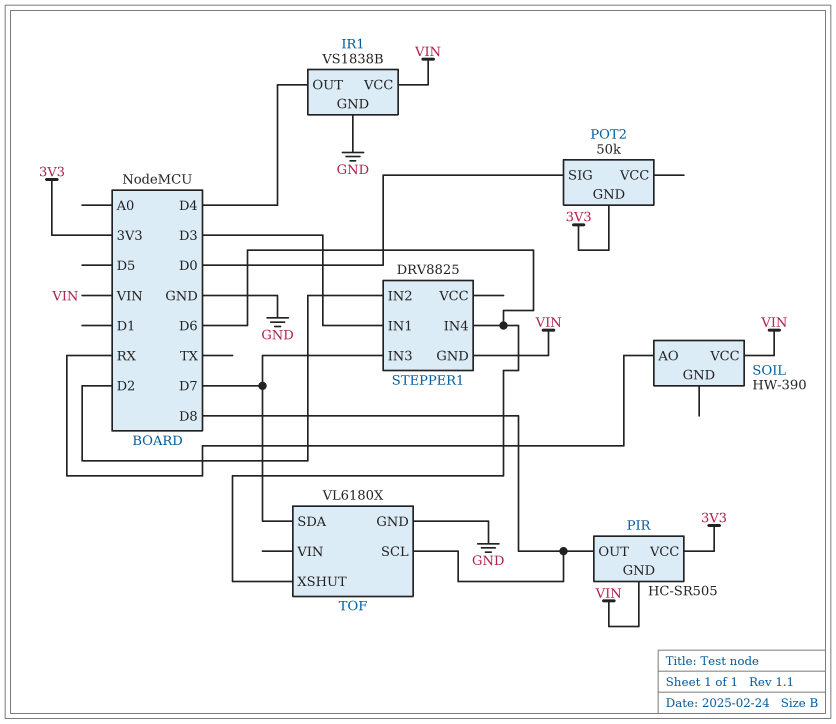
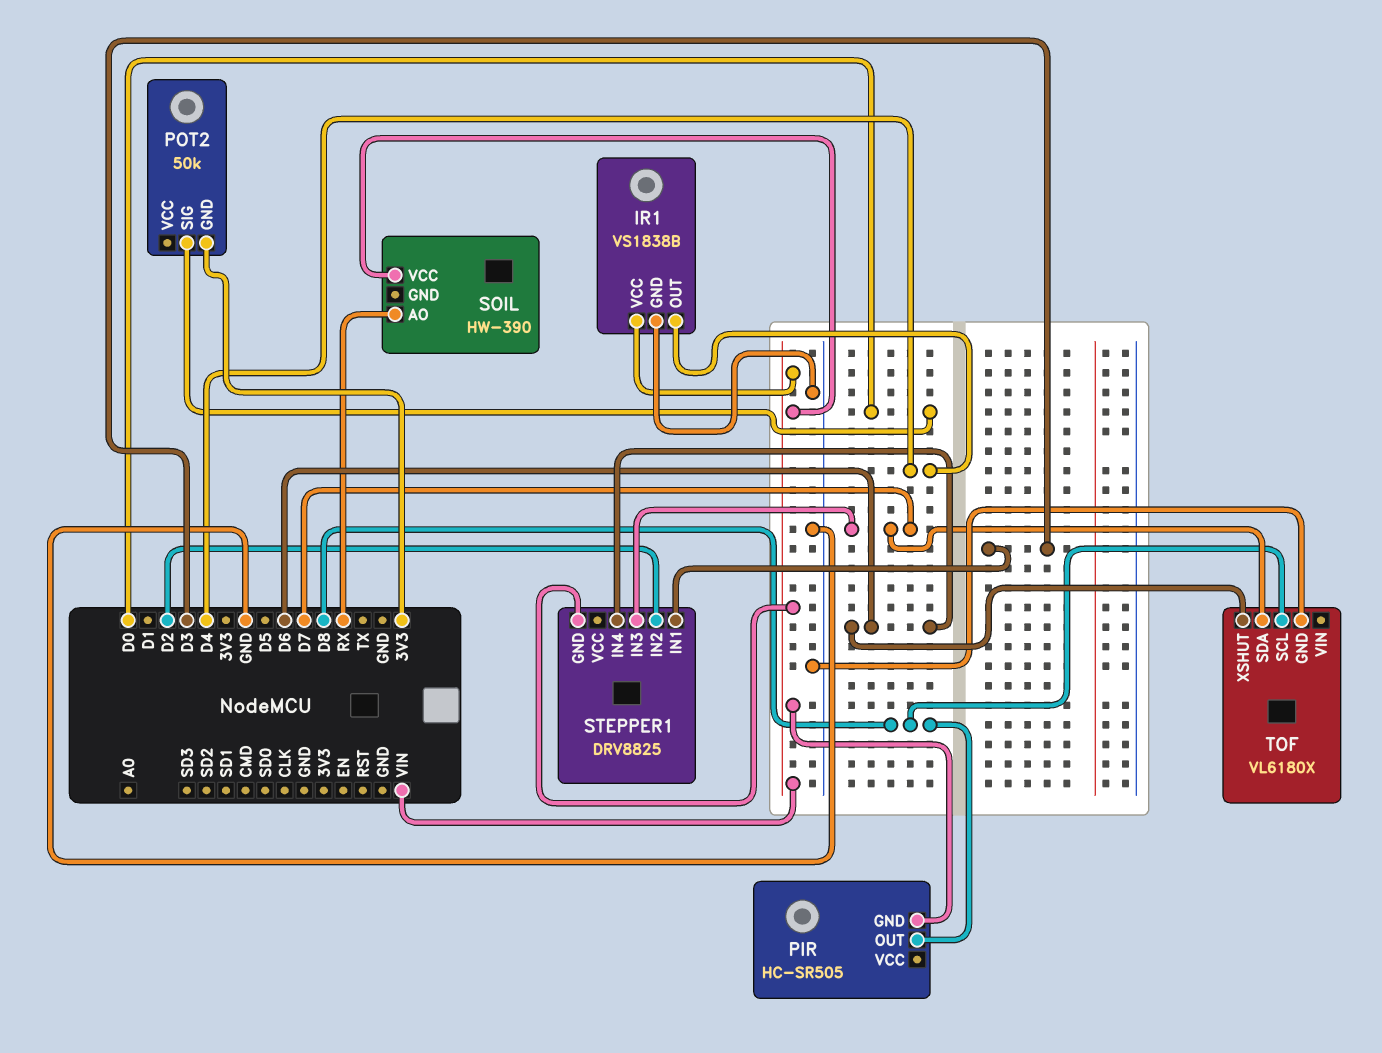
PIR pin VCC: 3V3 -> none

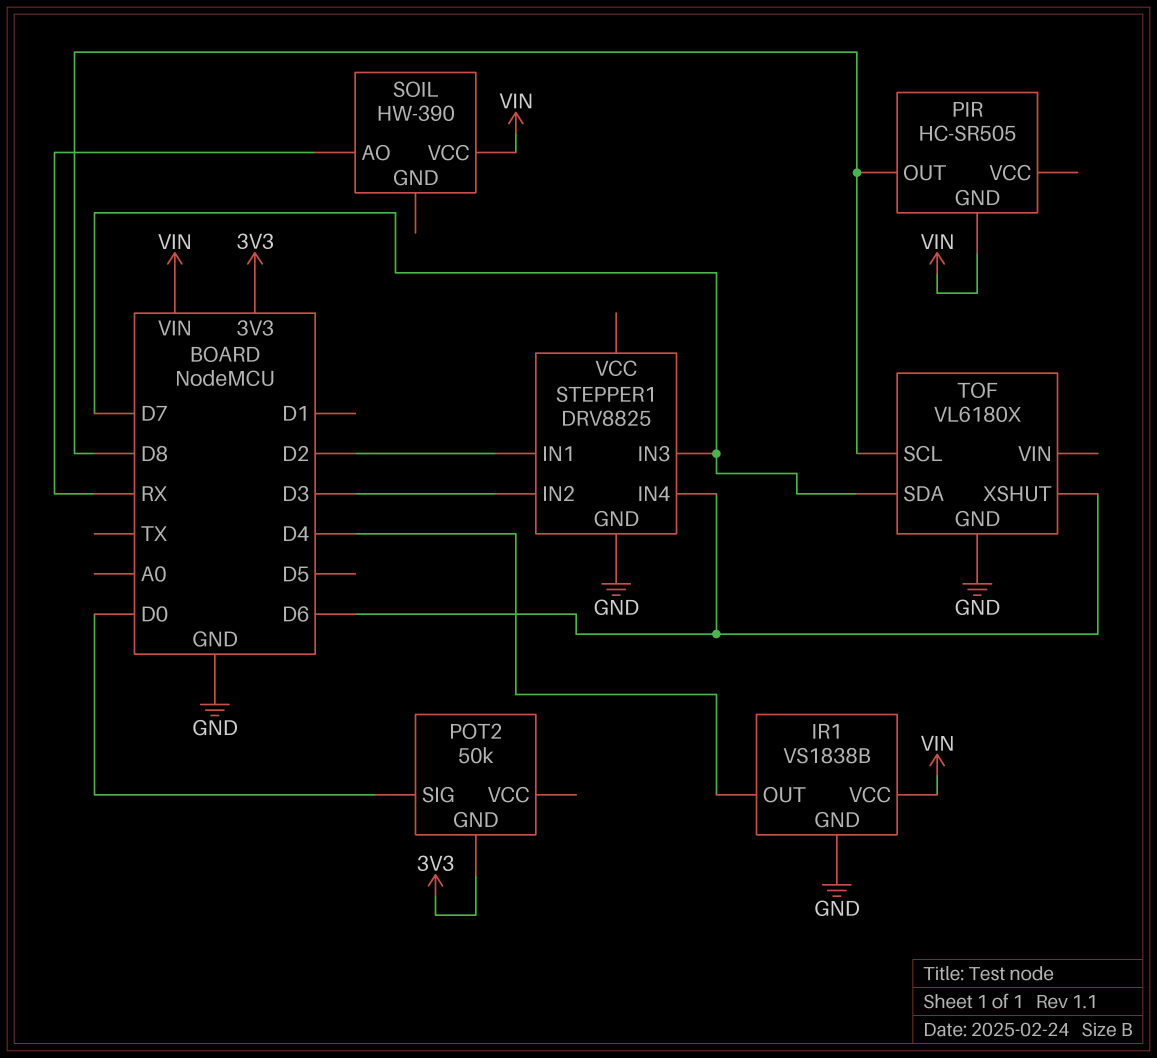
STEPPER1 pin GND: VIN -> GND
STEPPER1 pin IN1: D3 -> D2
STEPPER1 pin IN2: D2 -> D3

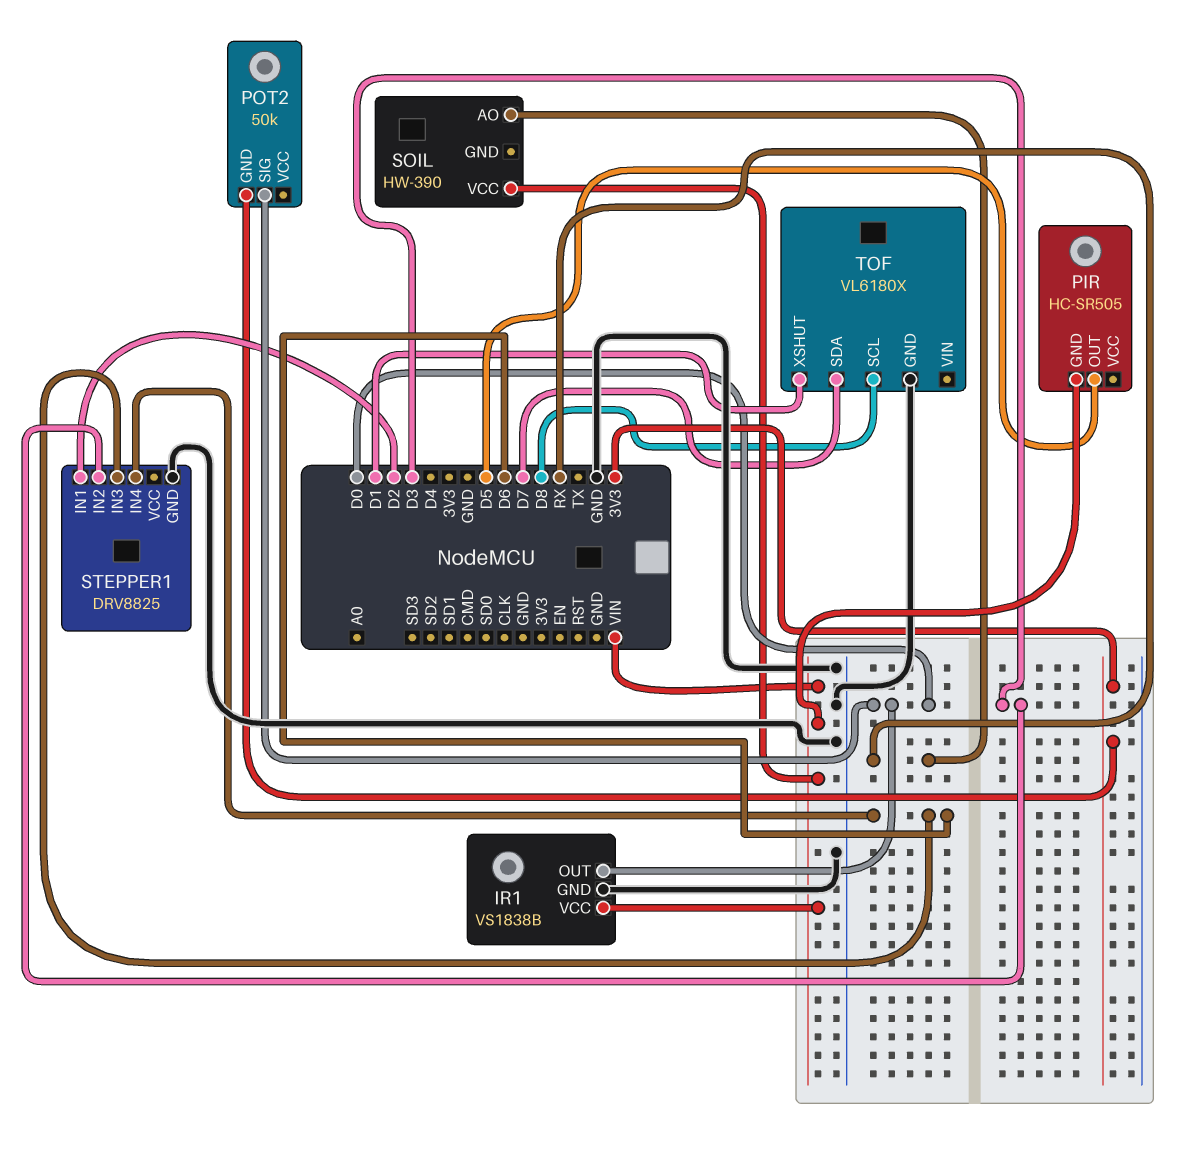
IR1 pin OUT: D4 -> D0
PIR pin OUT: D8 -> D5
STEPPER1 pin IN3: D7 -> D6
TOF pin XSHUT: D6 -> D1

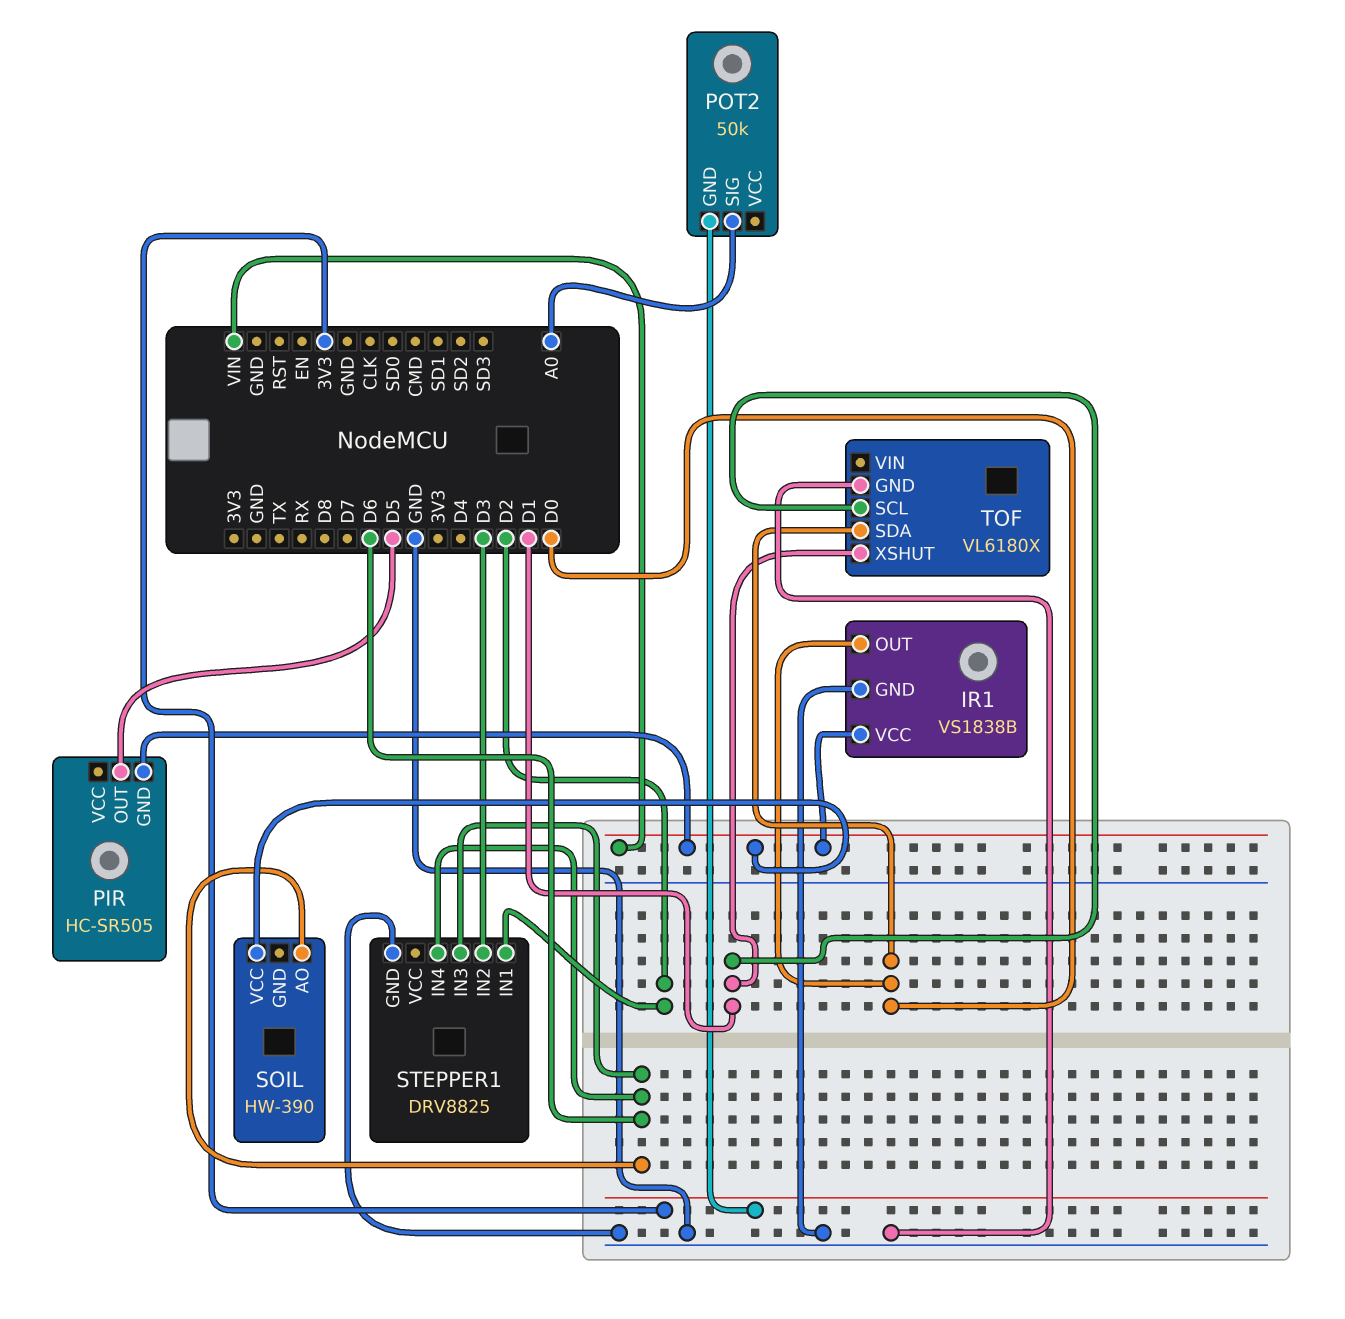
POT2 pin SIG: D0 -> A0
SOIL pin AO: RX -> D6
TOF pin SCL: D8 -> D1
TOF pin SDA: D7 -> D0

